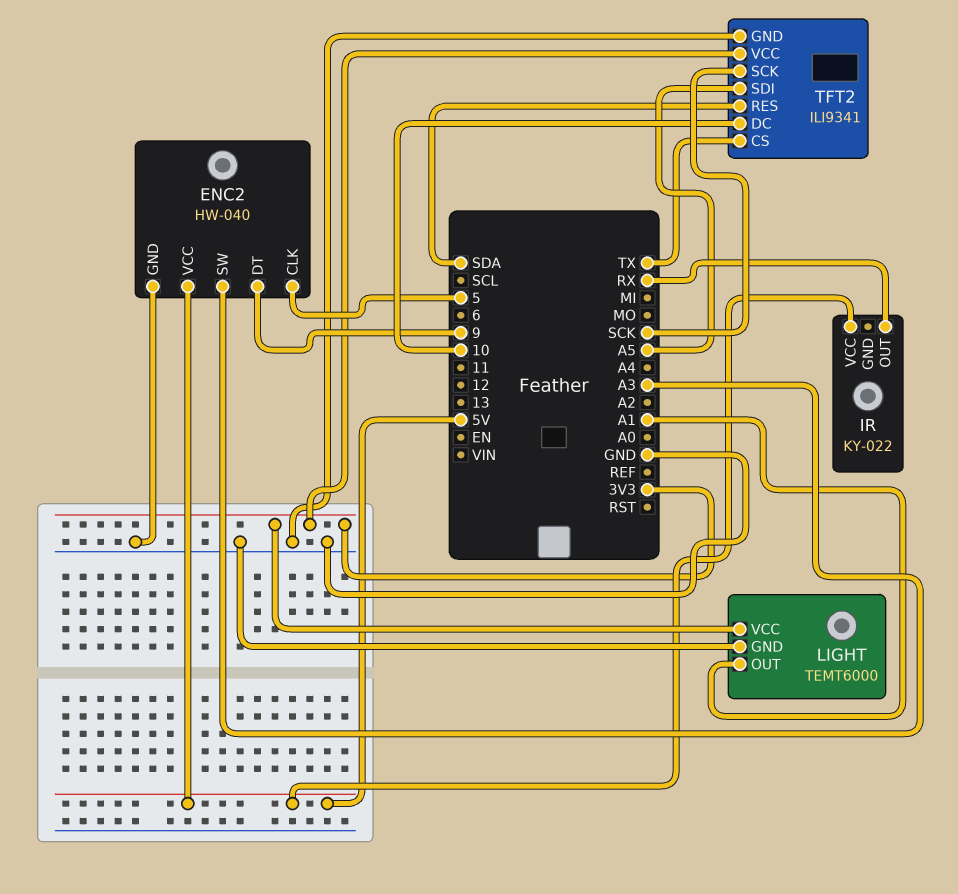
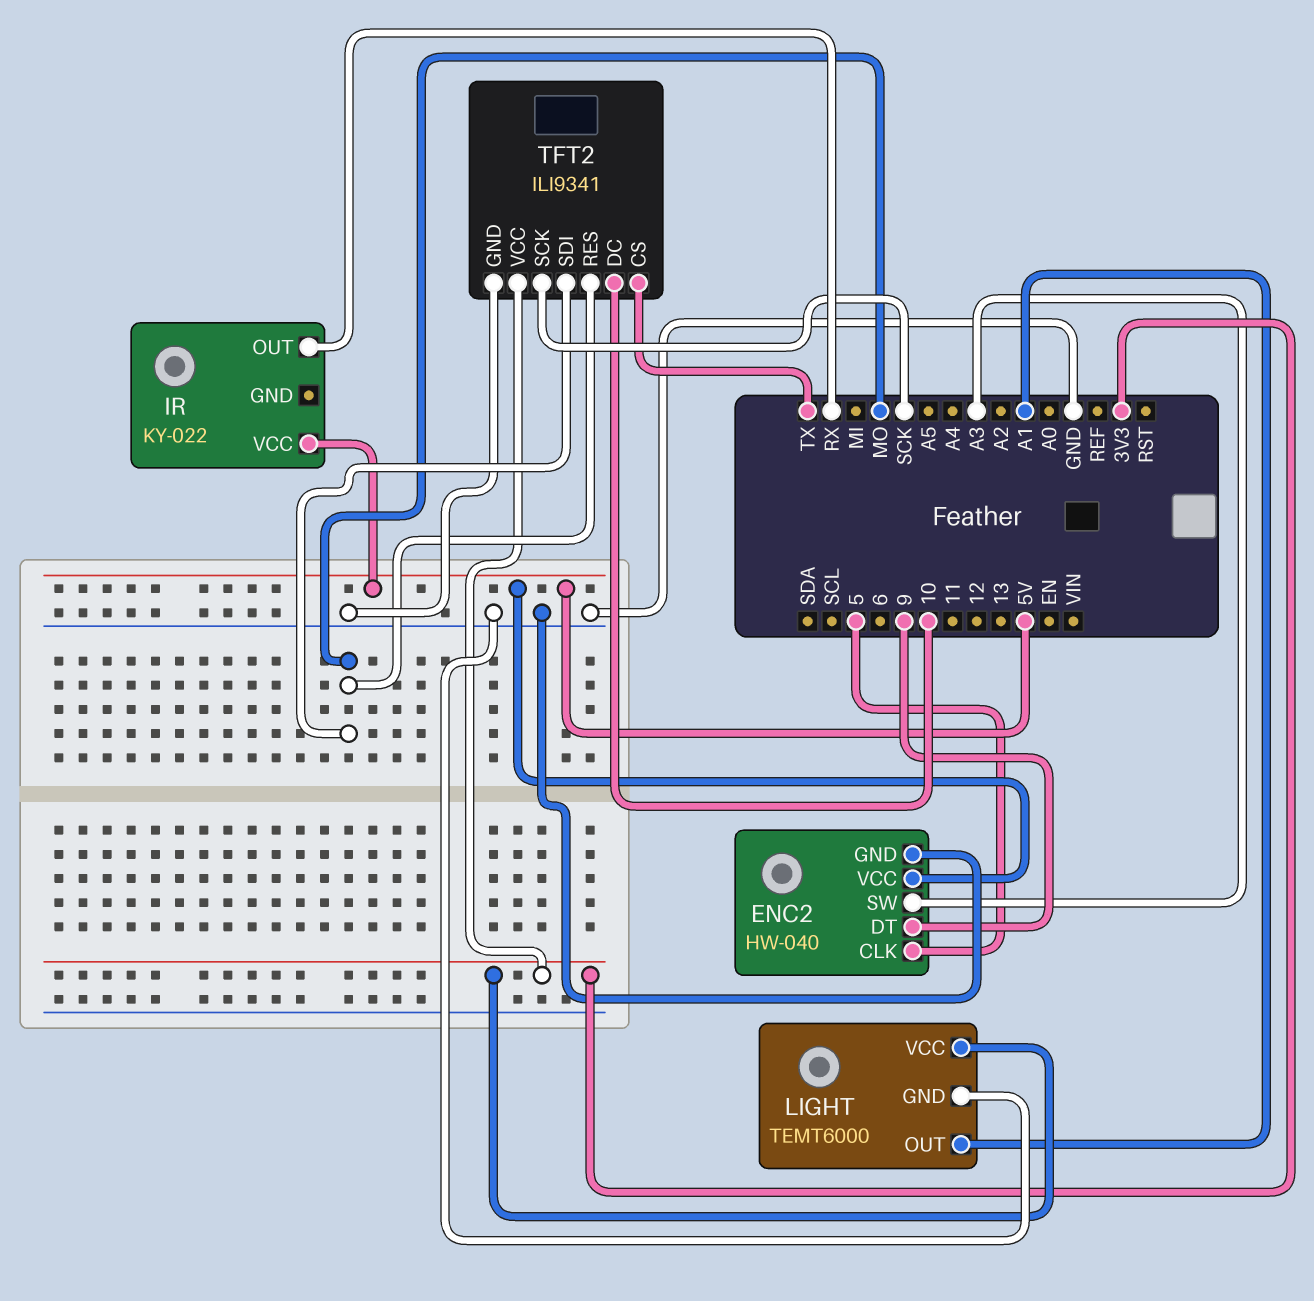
TFT2 pin RES: SDA -> MO
TFT2 pin SDI: A5 -> MO

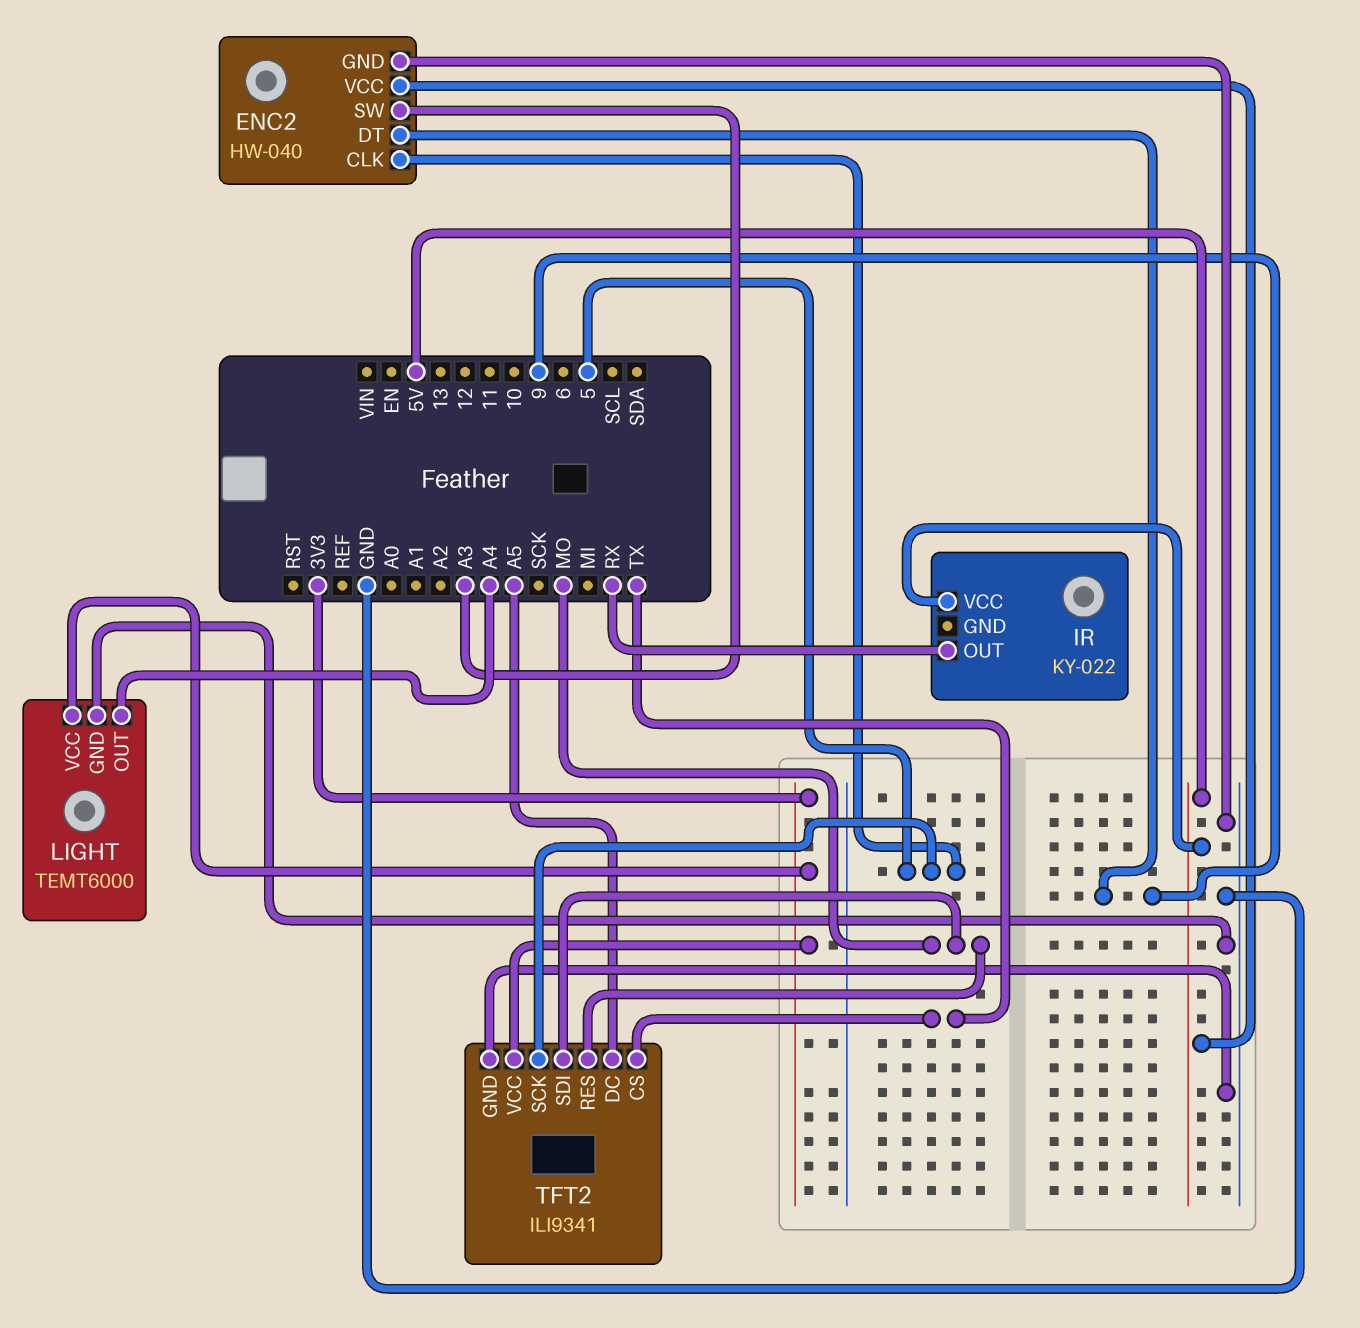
LIGHT pin OUT: A1 -> A4
TFT2 pin DC: 10 -> A5
TFT2 pin SCK: SCK -> 5

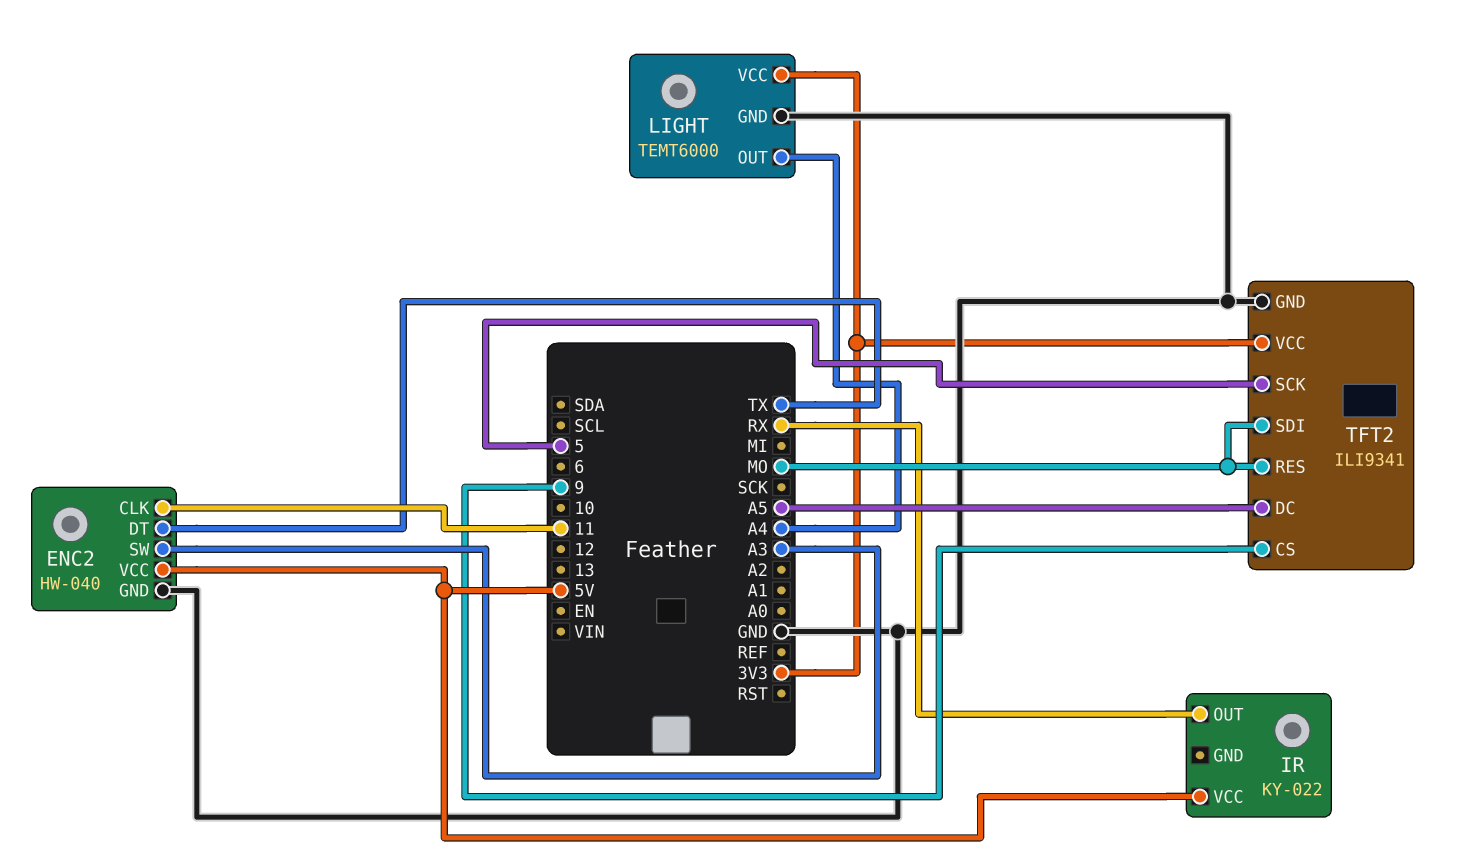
ENC2 pin CLK: 5 -> 11
ENC2 pin DT: 9 -> TX
TFT2 pin CS: TX -> 9

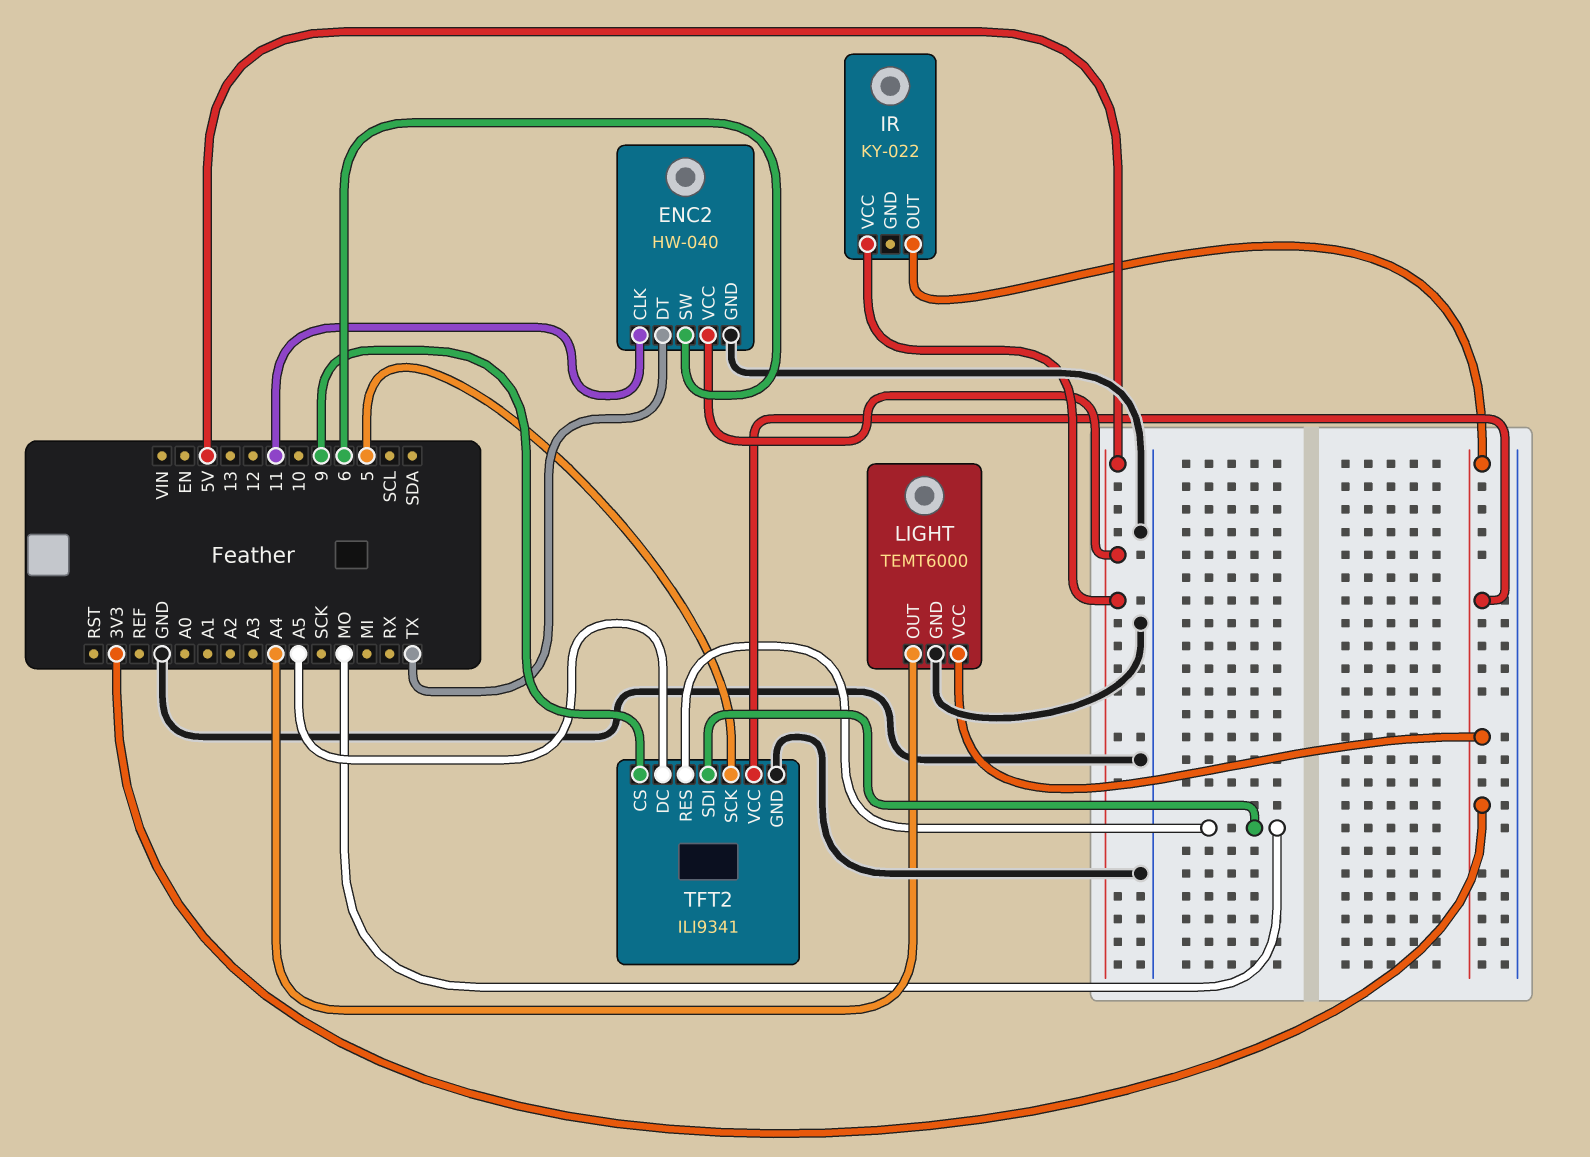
ENC2 pin SW: A3 -> 6
IR pin OUT: RX -> 3V3

